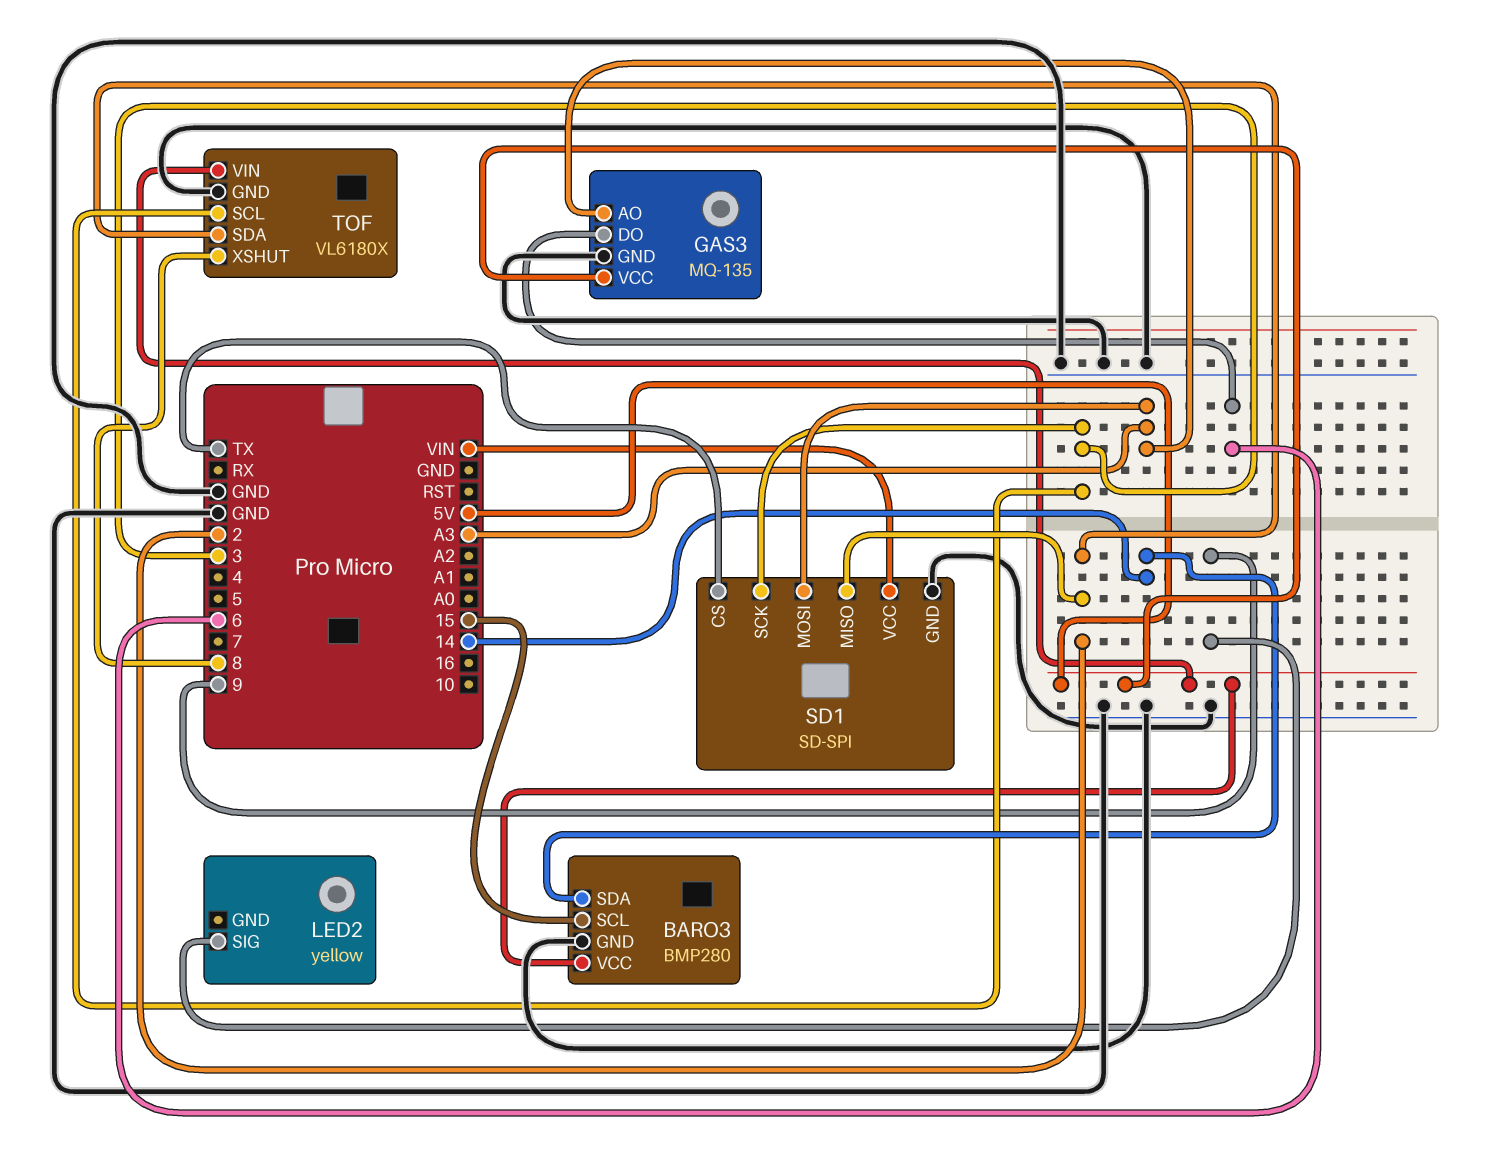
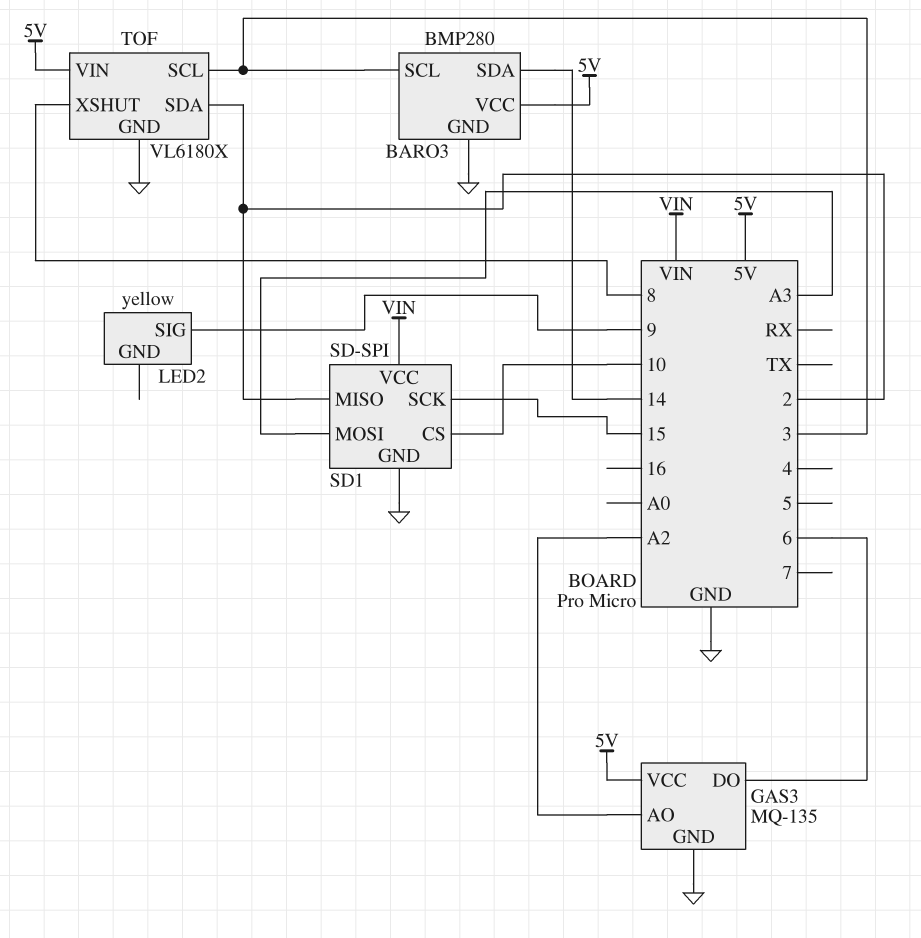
BARO3 pin SCL: 15 -> 3
GAS3 pin AO: A3 -> A2
SD1 pin CS: TX -> 10
SD1 pin SCK: 3 -> 15

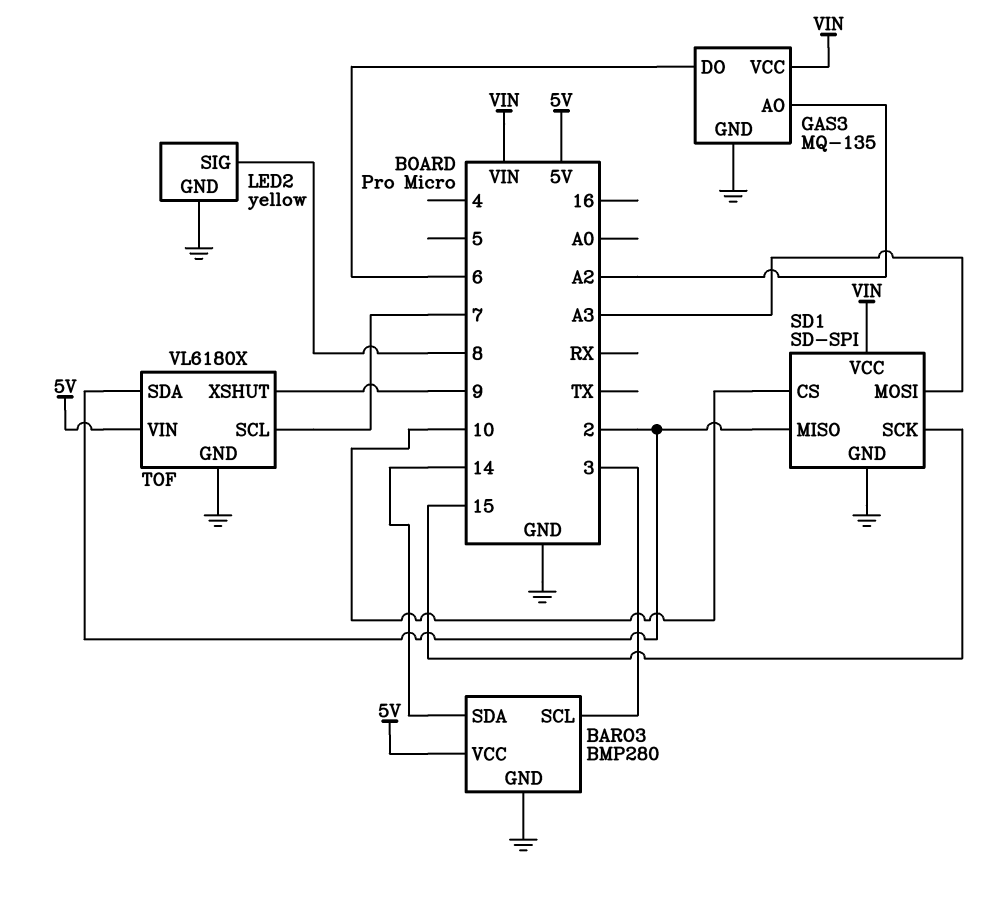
GAS3 pin VCC: 5V -> VIN
LED2 pin GND: none -> GND
LED2 pin SIG: 9 -> 8
TOF pin SCL: 3 -> 7
TOF pin XSHUT: 8 -> 9

